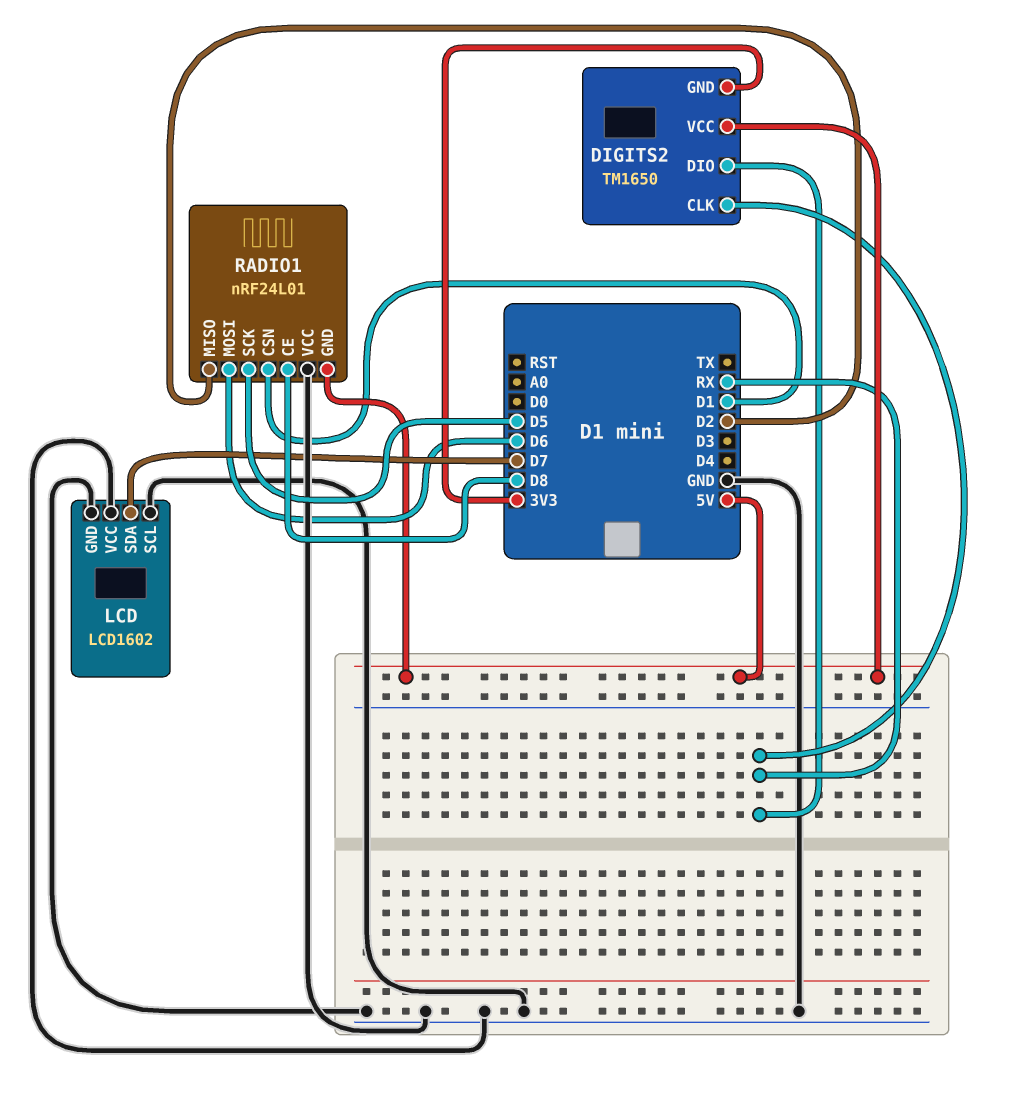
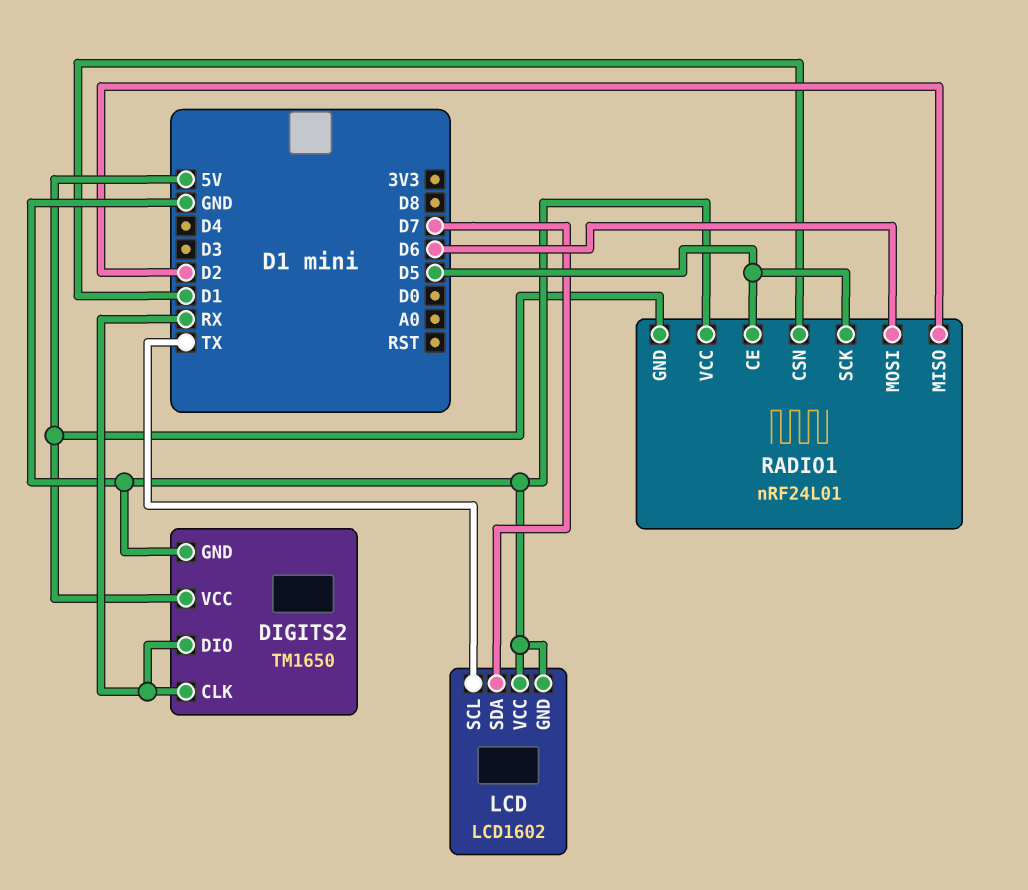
DIGITS2 pin GND: 3V3 -> GND
LCD pin SCL: GND -> TX
RADIO1 pin CE: D8 -> D5

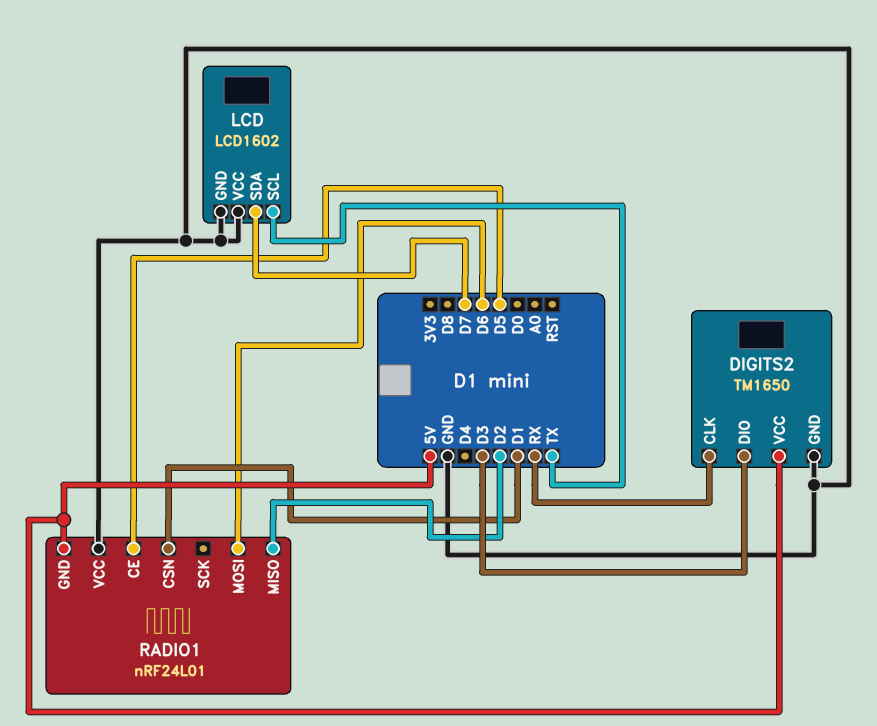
DIGITS2 pin DIO: RX -> D3
RADIO1 pin SCK: D5 -> none

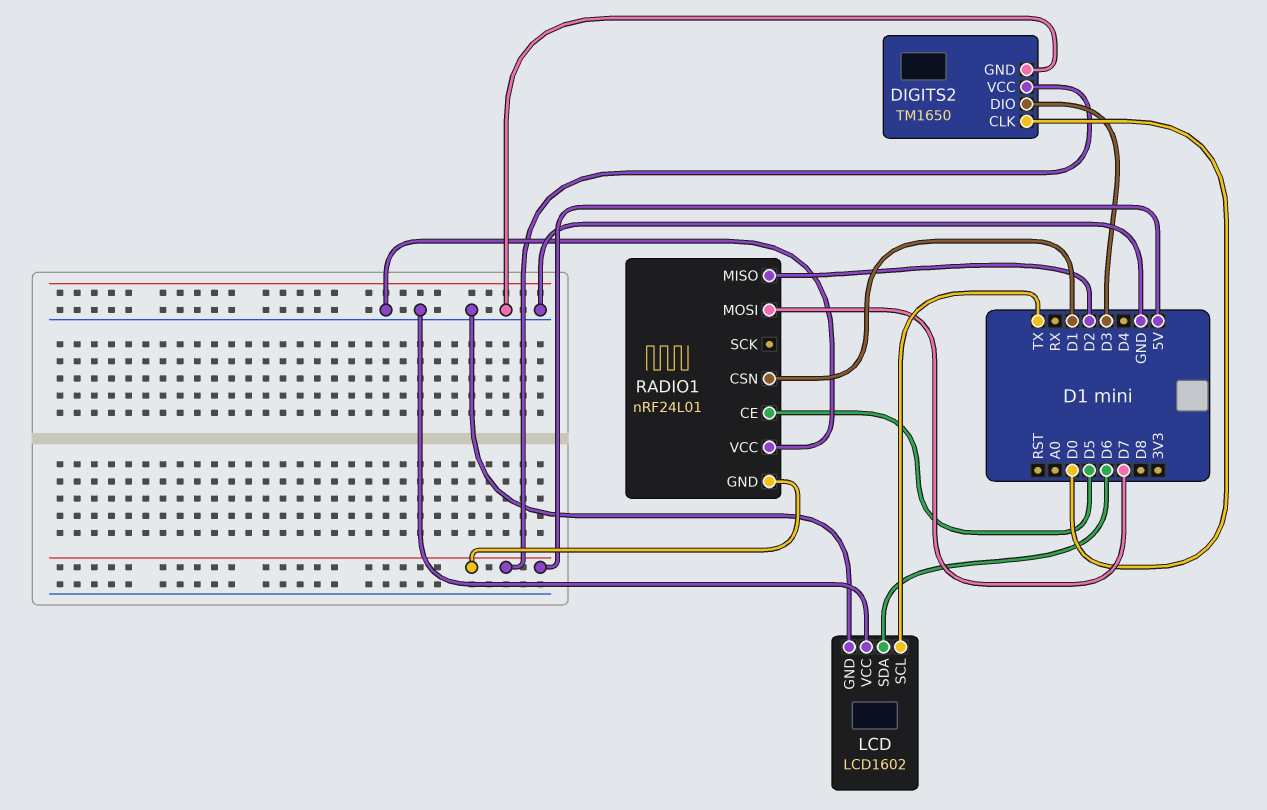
DIGITS2 pin CLK: RX -> D0
LCD pin SDA: D7 -> D6
RADIO1 pin MOSI: D6 -> D7

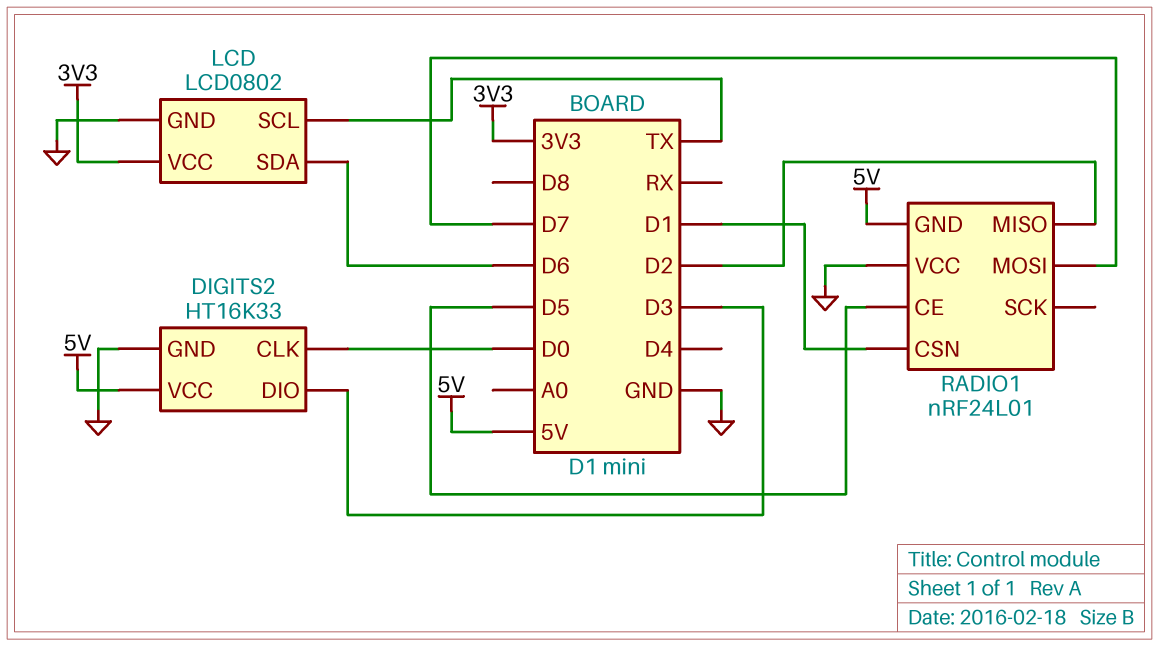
DIGITS2: TM1650 -> HT16K33
LCD: LCD1602 -> LCD0802
LCD pin VCC: GND -> 3V3

